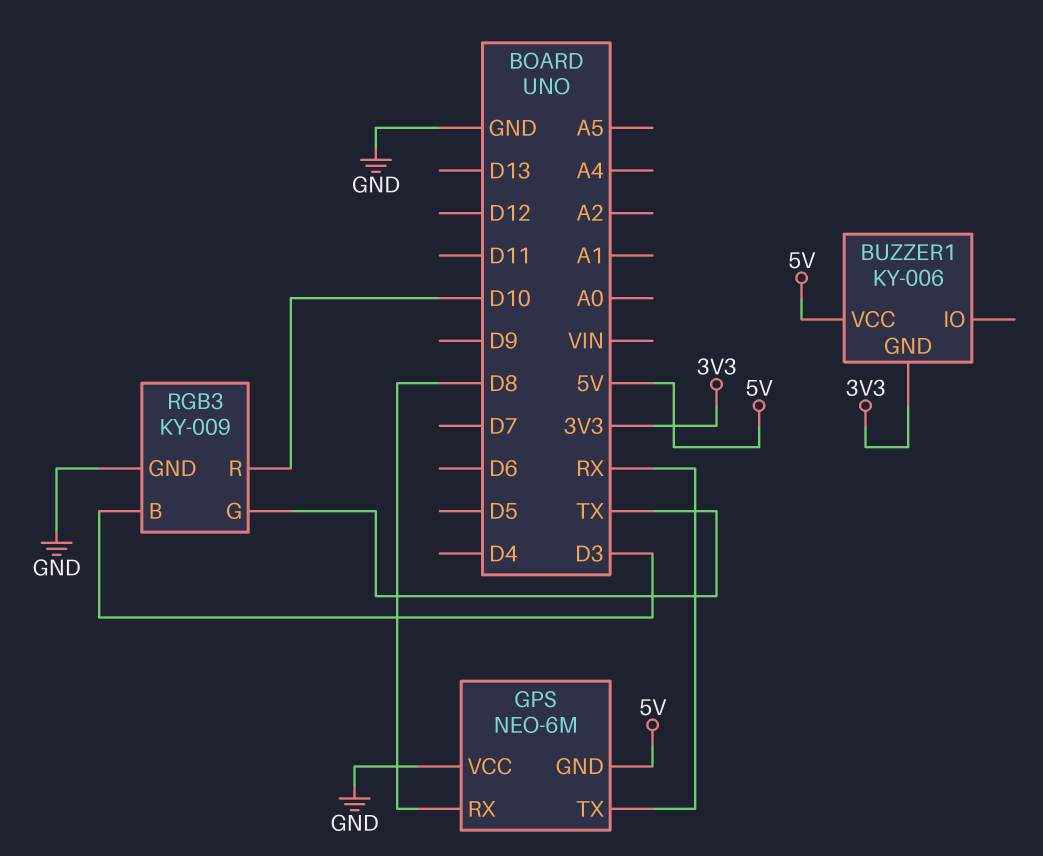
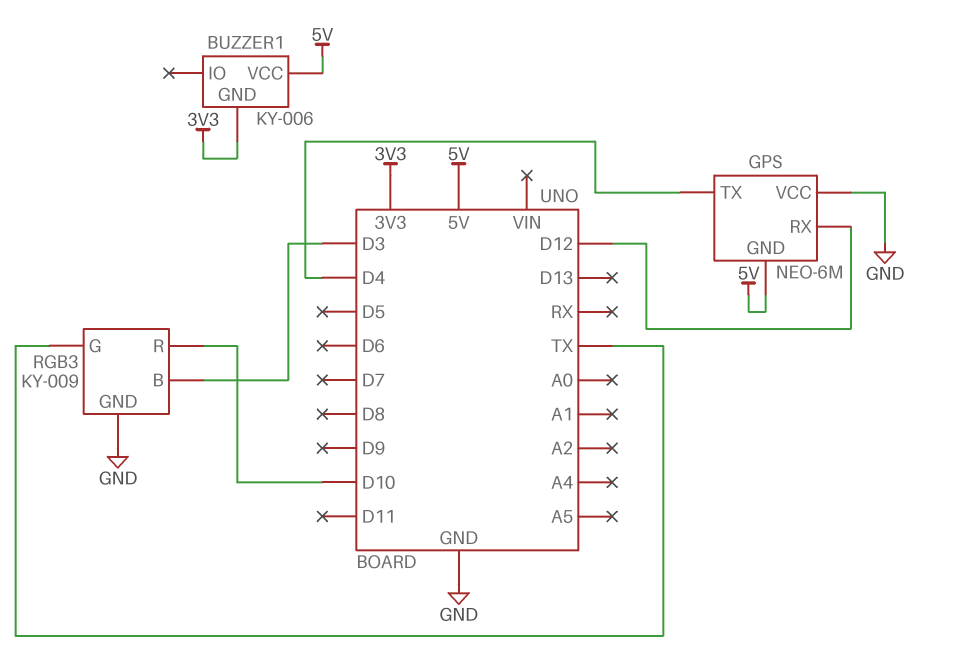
GPS pin RX: D8 -> D12
GPS pin TX: RX -> D4

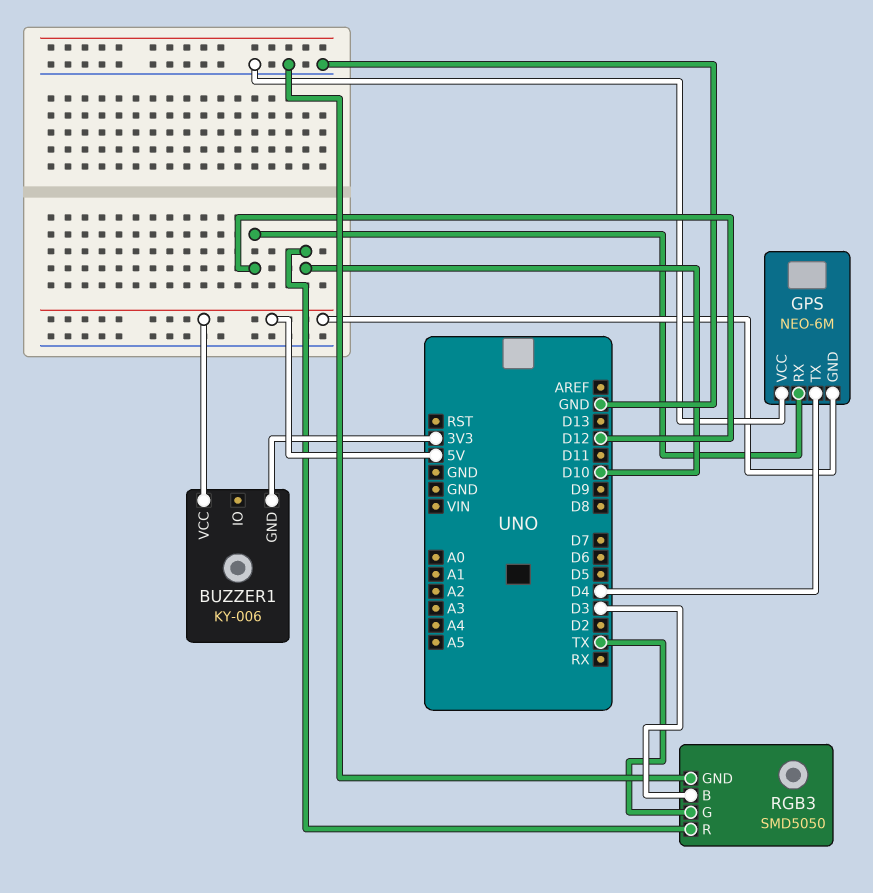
RGB3: KY-009 -> SMD5050

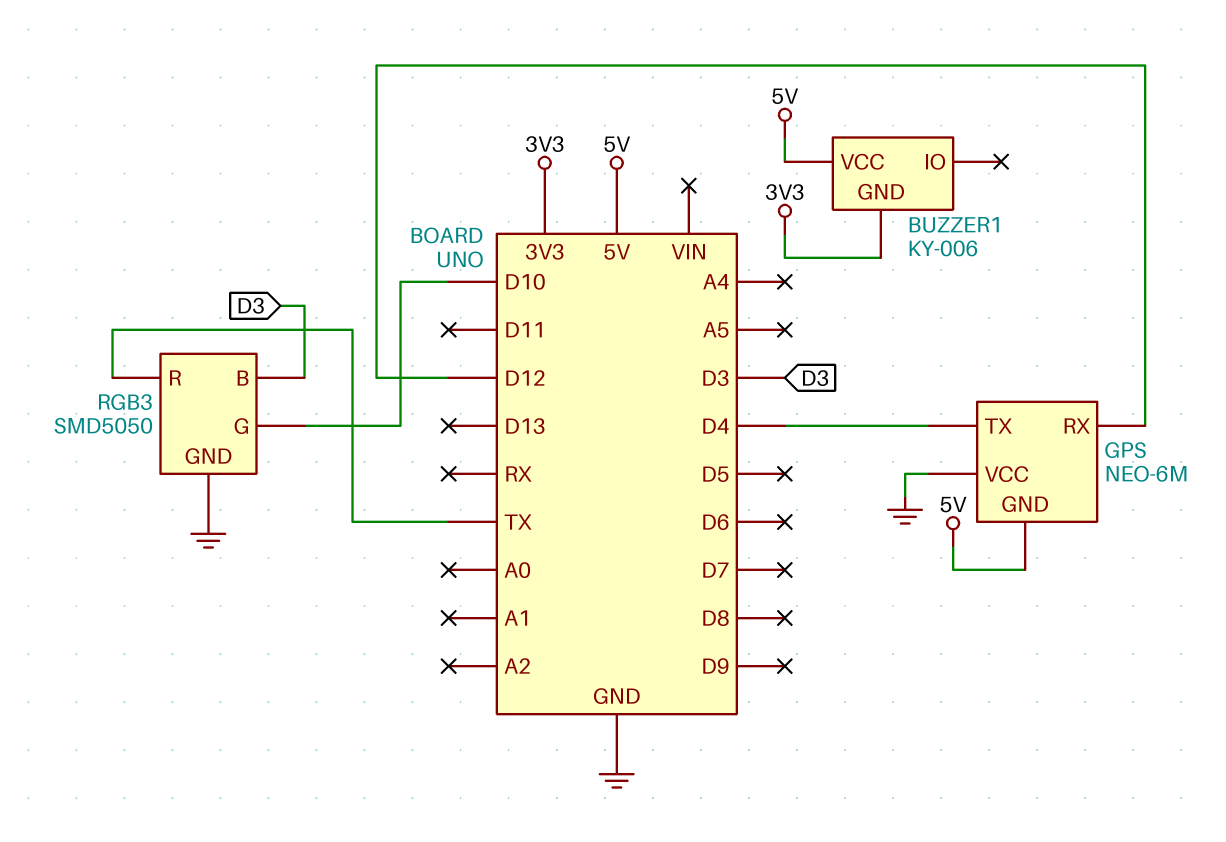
RGB3 pin G: TX -> D10
RGB3 pin R: D10 -> TX

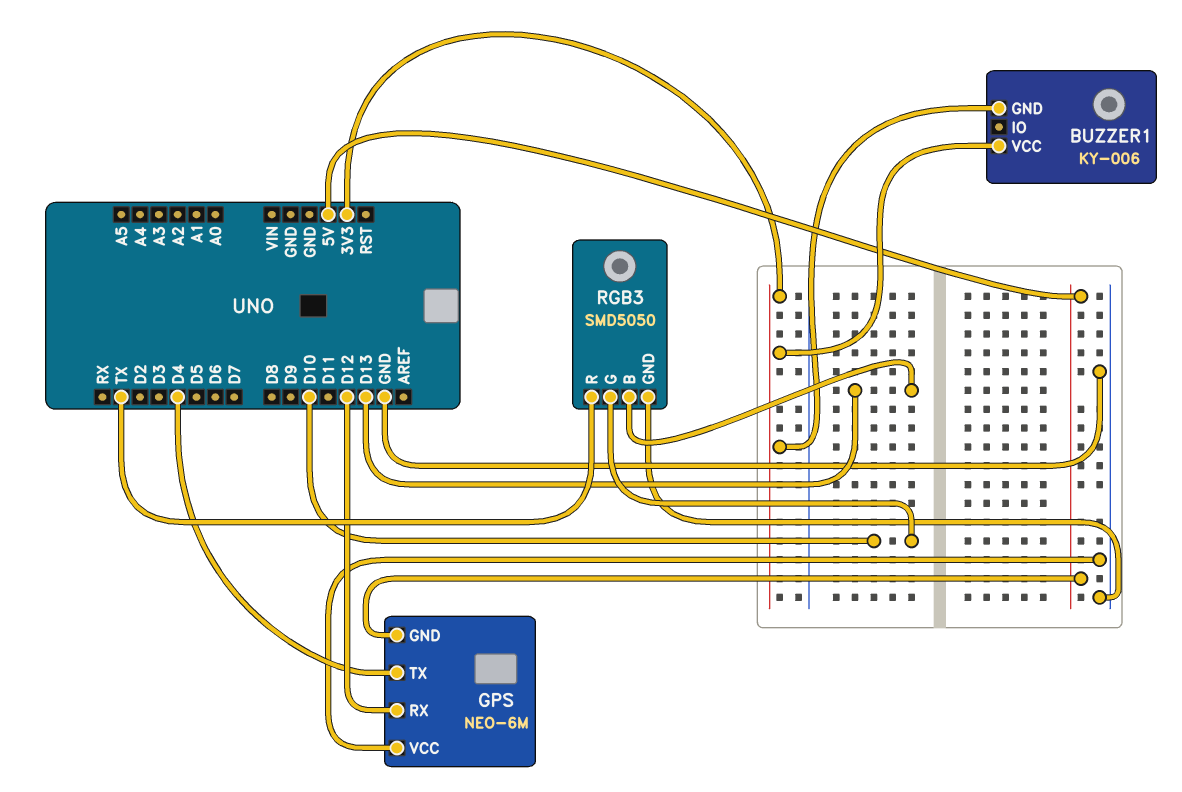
BUZZER1 pin VCC: 5V -> 3V3
RGB3 pin B: D3 -> D13

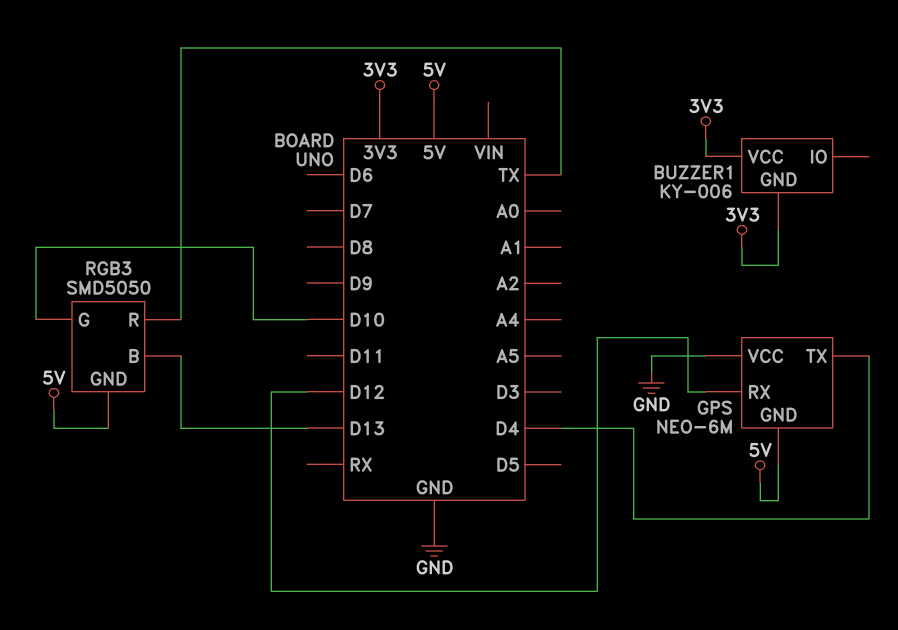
RGB3 pin GND: GND -> 5V

